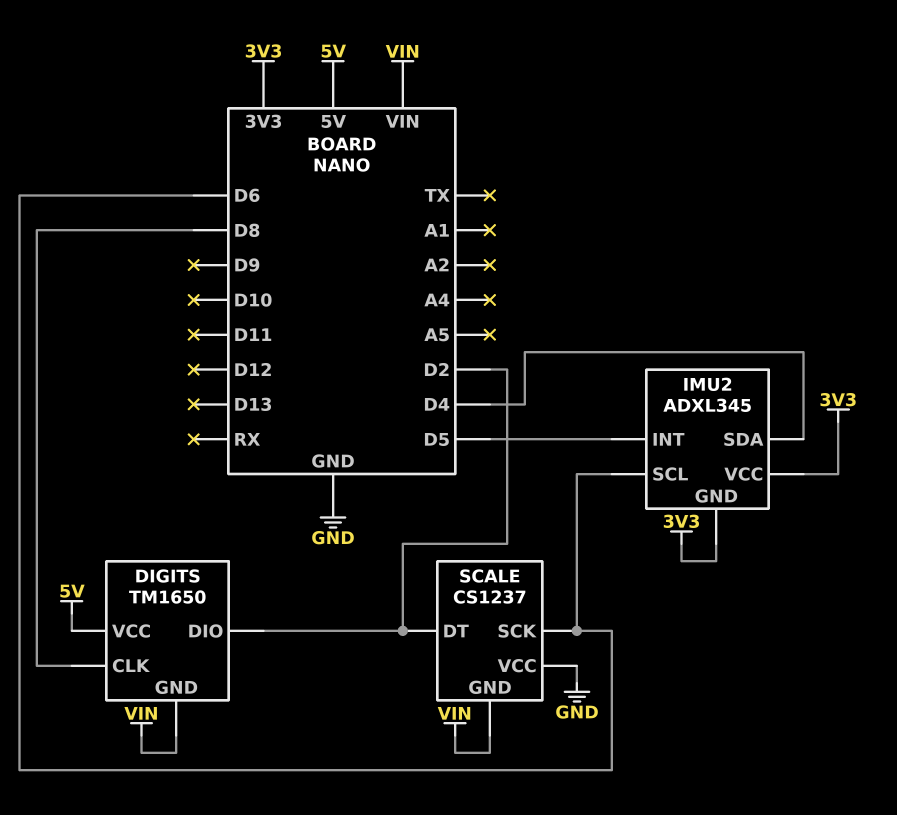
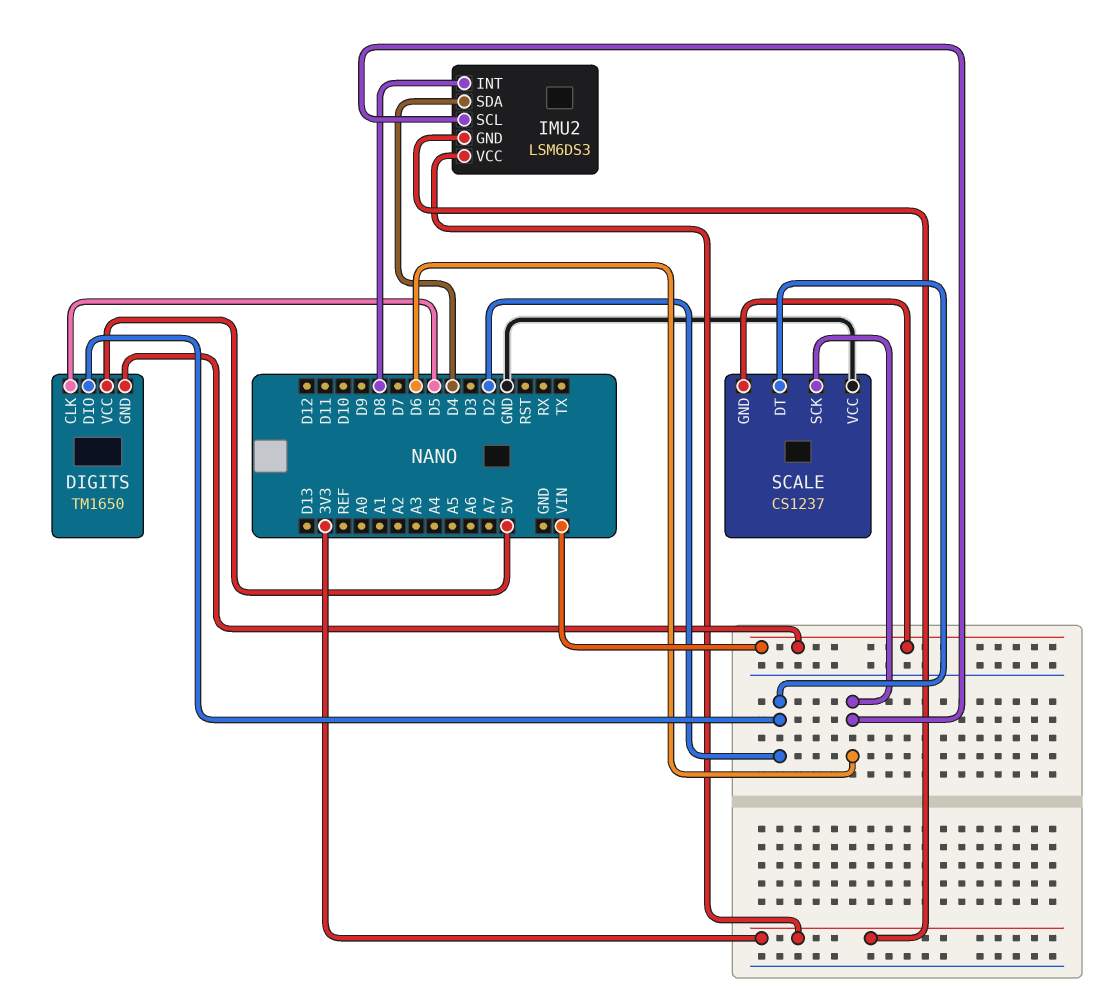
DIGITS pin CLK: D8 -> D5
IMU2: ADXL345 -> LSM6DS3
IMU2 pin INT: D5 -> D8

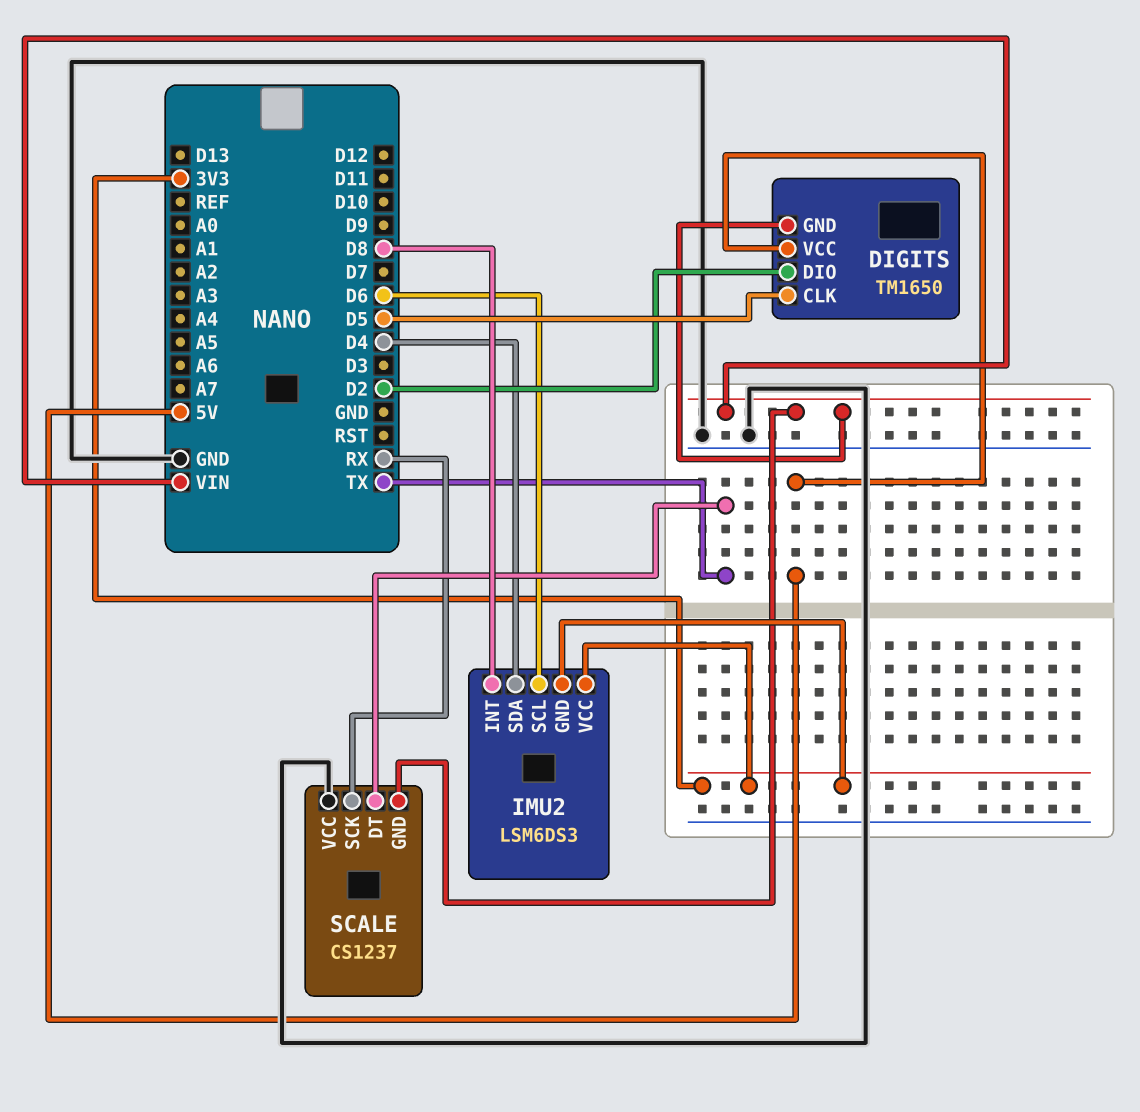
SCALE pin DT: D2 -> TX
SCALE pin SCK: D6 -> RX

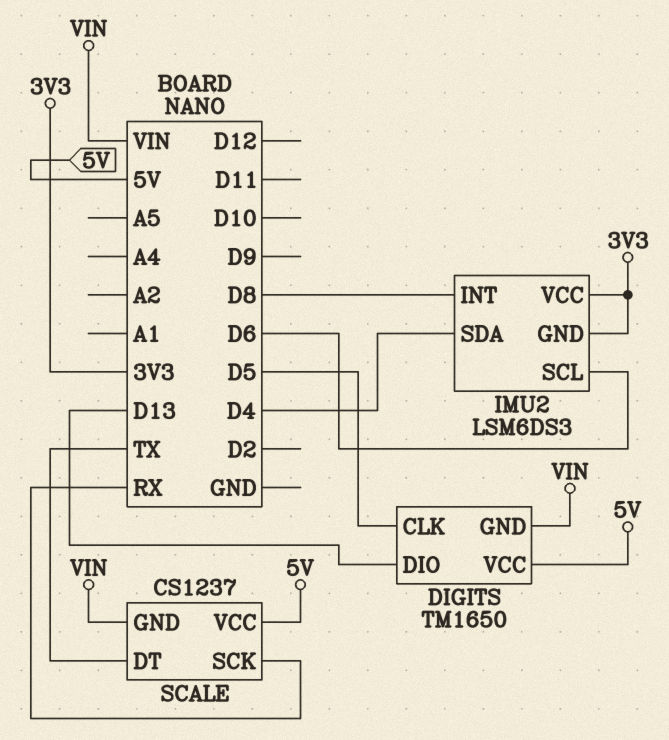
DIGITS pin DIO: D2 -> D13
SCALE pin VCC: GND -> 5V

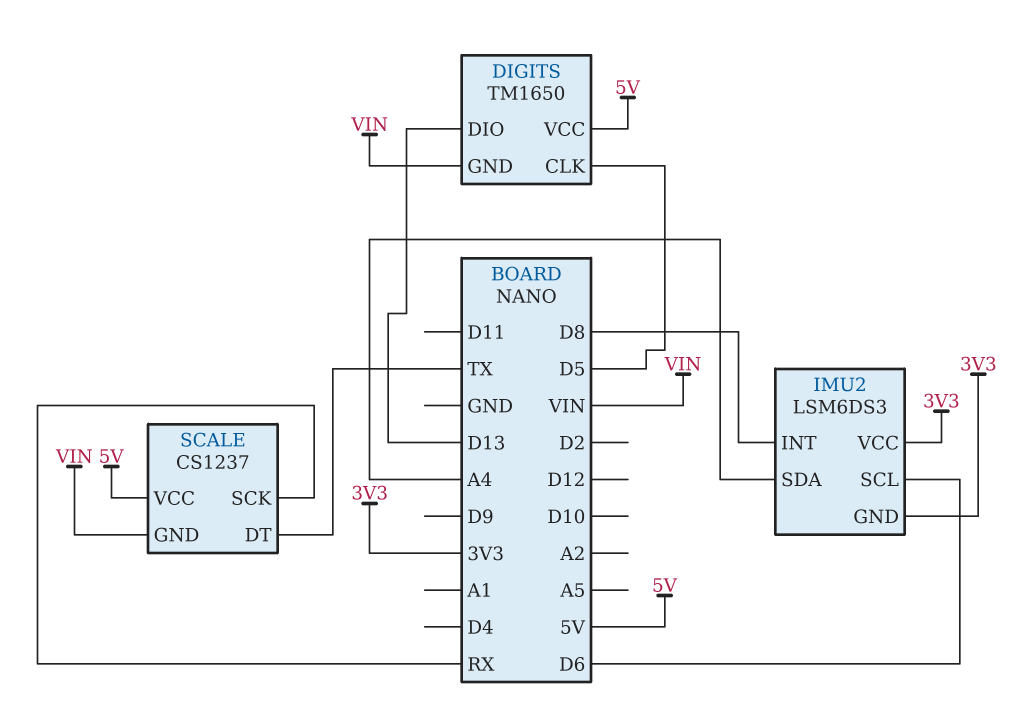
IMU2 pin SDA: D4 -> A4

